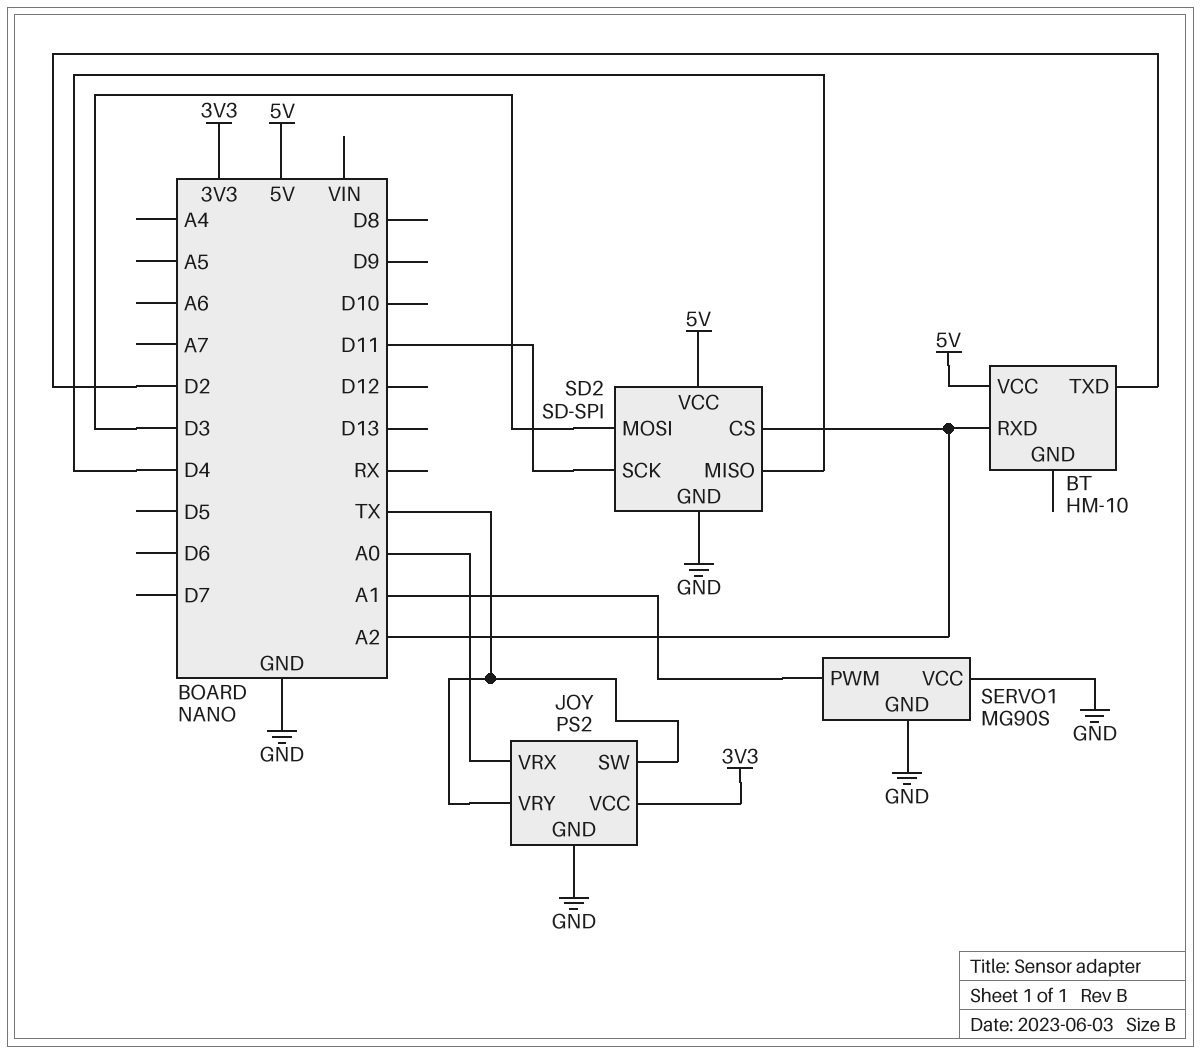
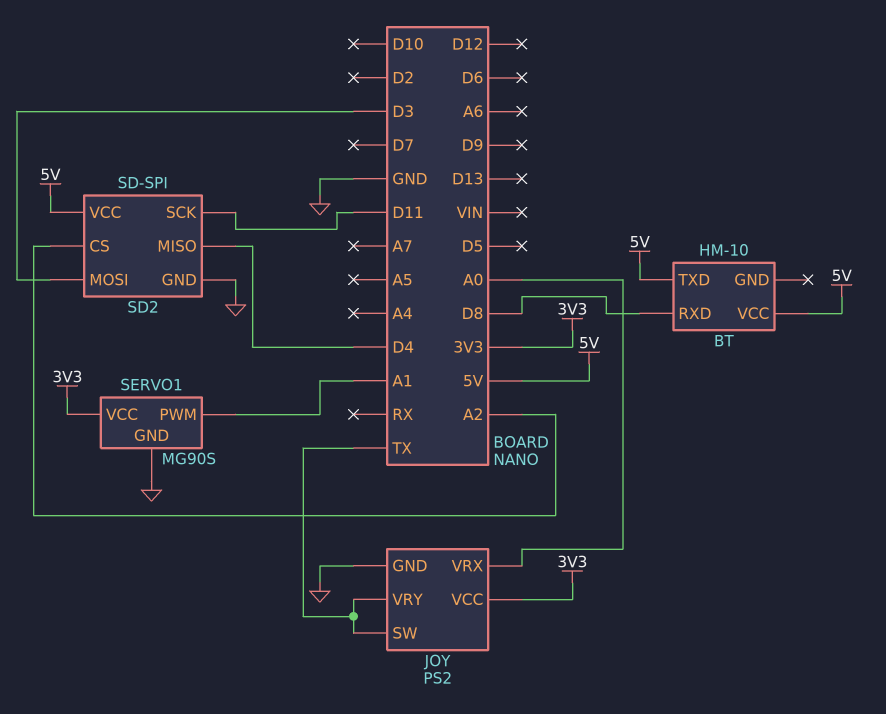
BT pin RXD: A2 -> D8
BT pin TXD: D2 -> 5V
SERVO1 pin VCC: GND -> 3V3

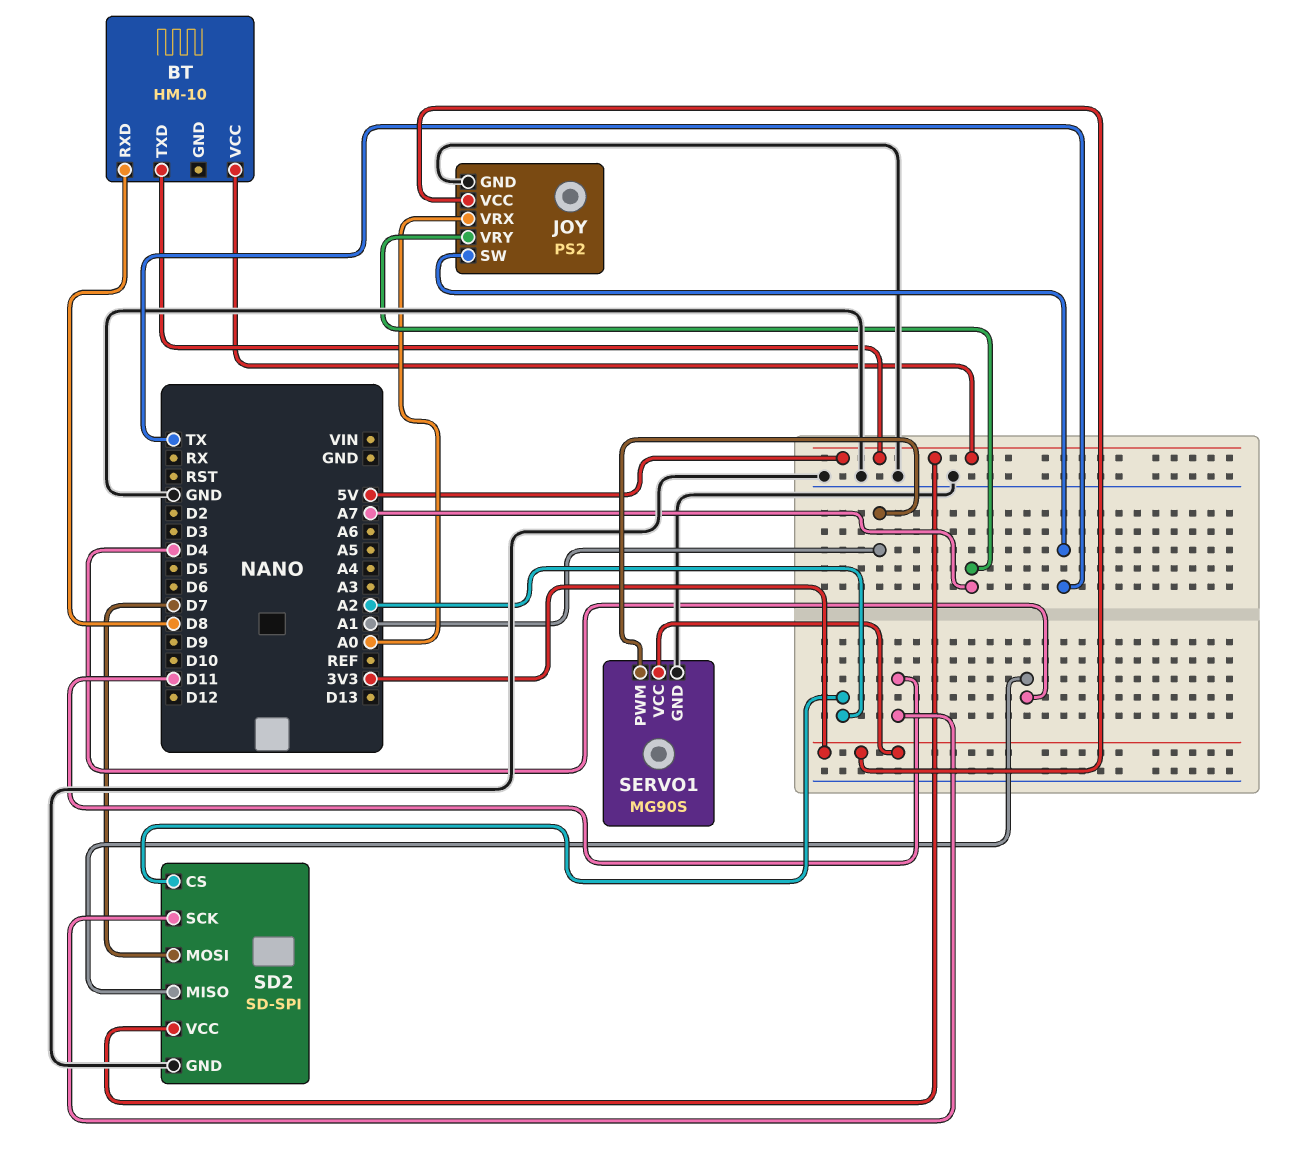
JOY pin VRY: TX -> A7
SD2 pin MOSI: D3 -> D7

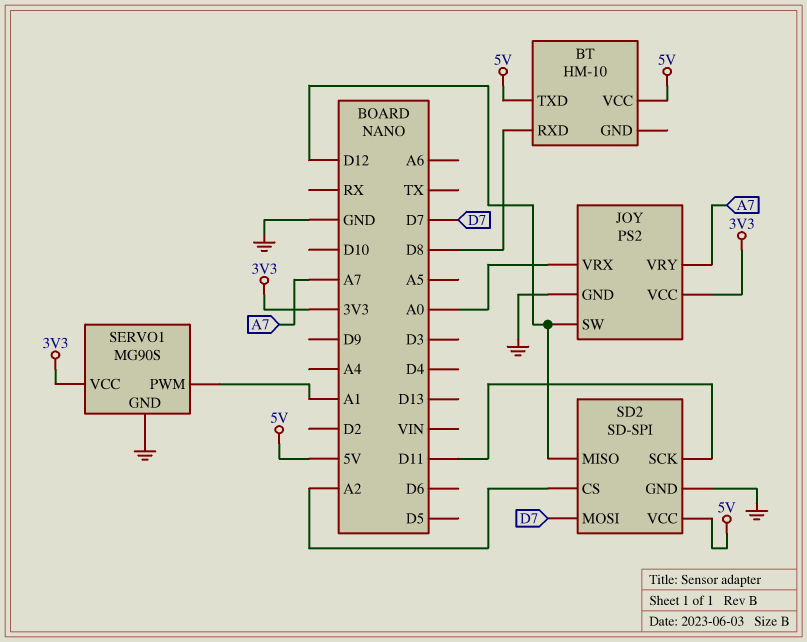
JOY pin SW: TX -> D12
SD2 pin MISO: D4 -> D12

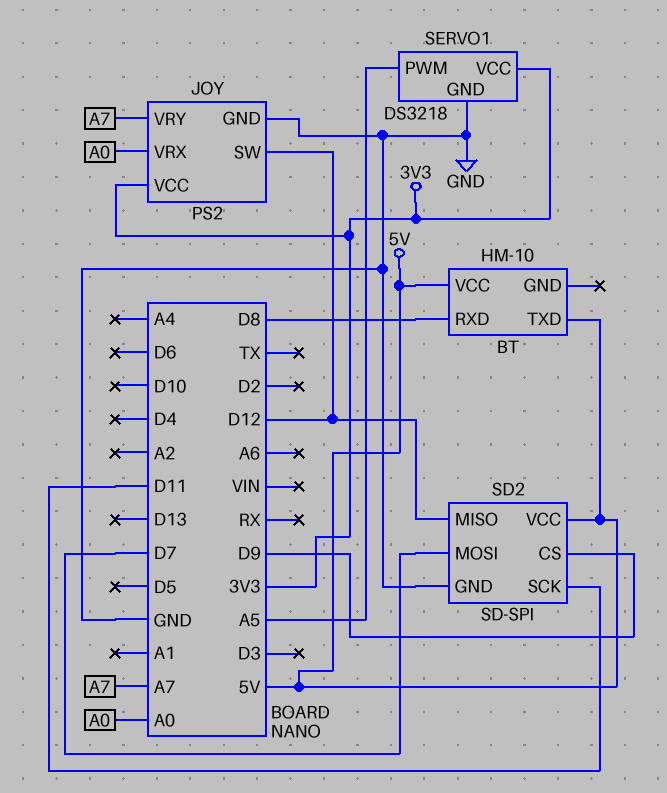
SD2 pin CS: A2 -> D9
SERVO1: MG90S -> DS3218
SERVO1 pin PWM: A1 -> A5

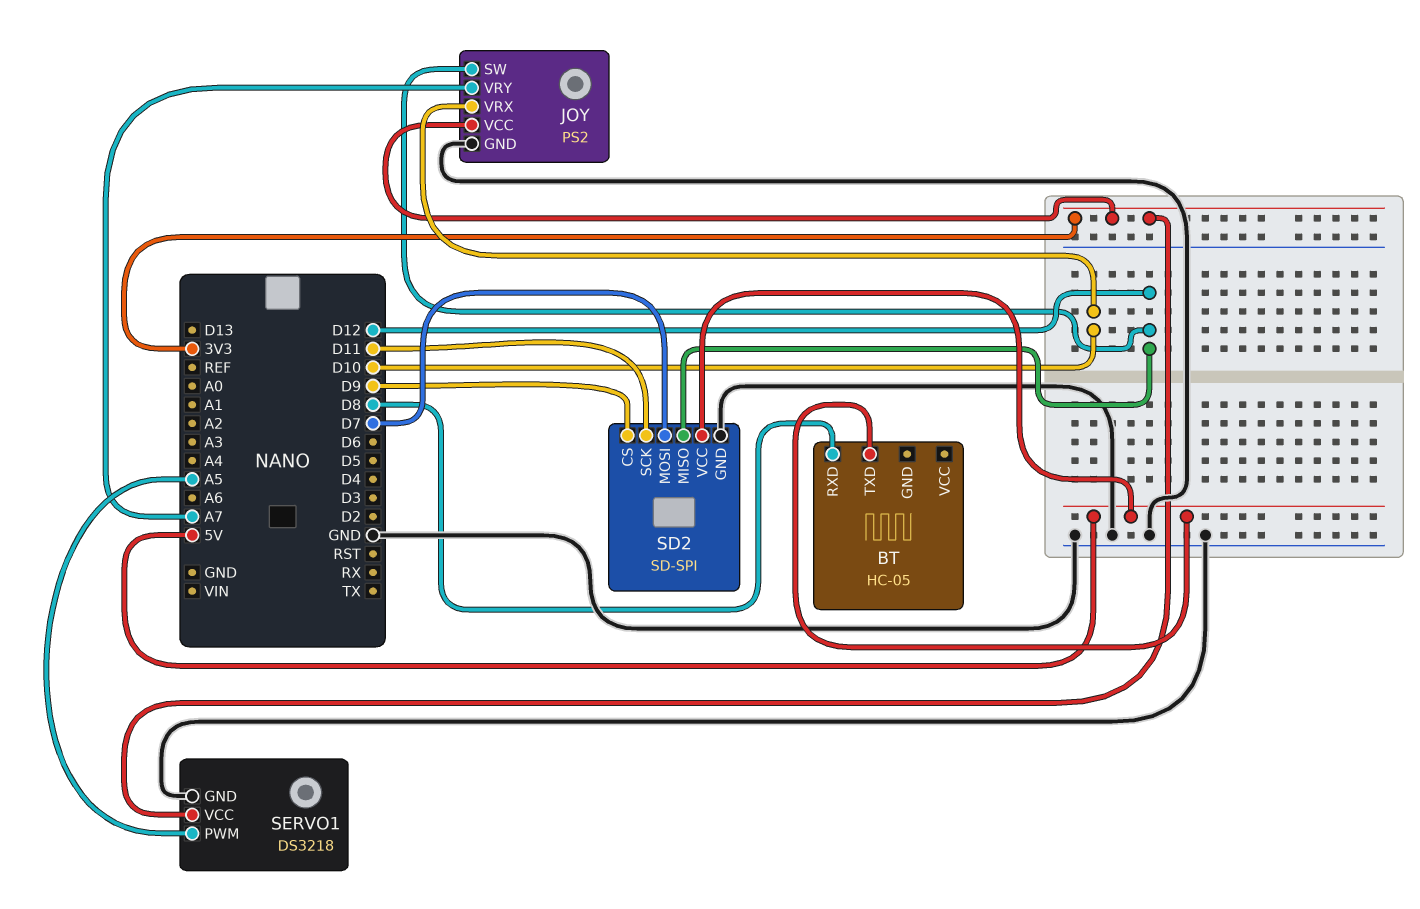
BT: HM-10 -> HC-05
BT pin VCC: 5V -> none
JOY pin VRX: A0 -> D10

